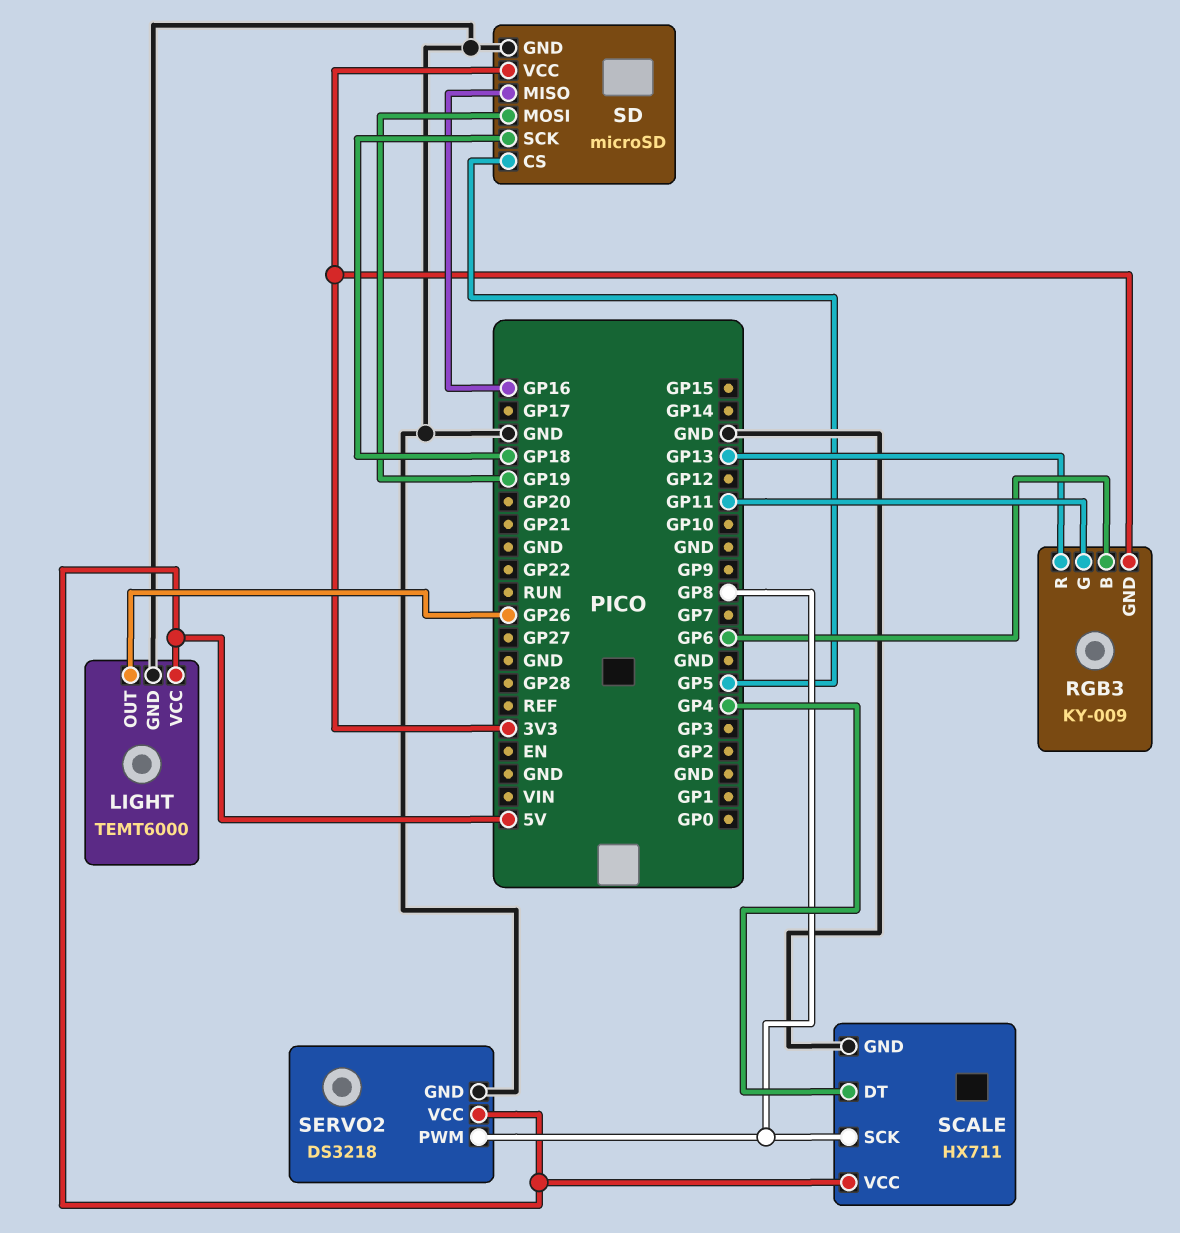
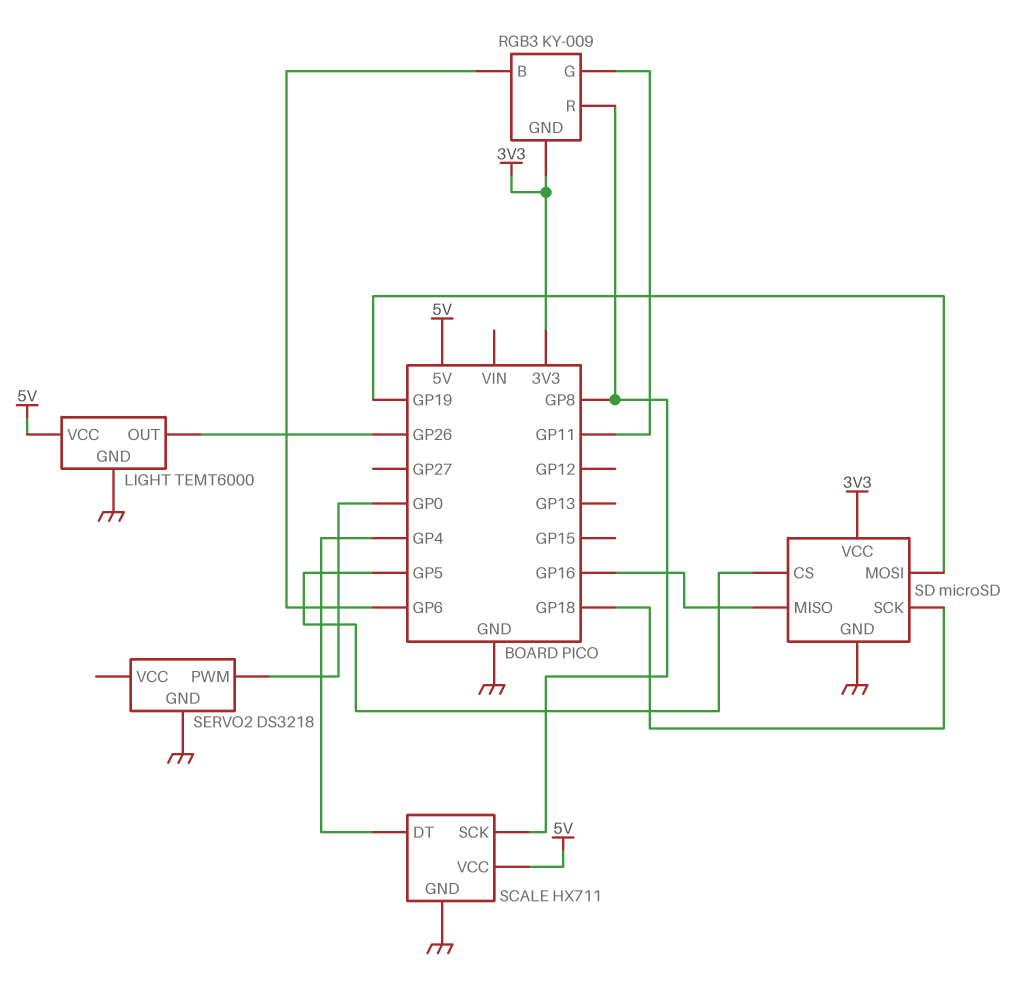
RGB3 pin R: GP13 -> GP8
SERVO2 pin PWM: GP8 -> GP0
SERVO2 pin VCC: 5V -> none

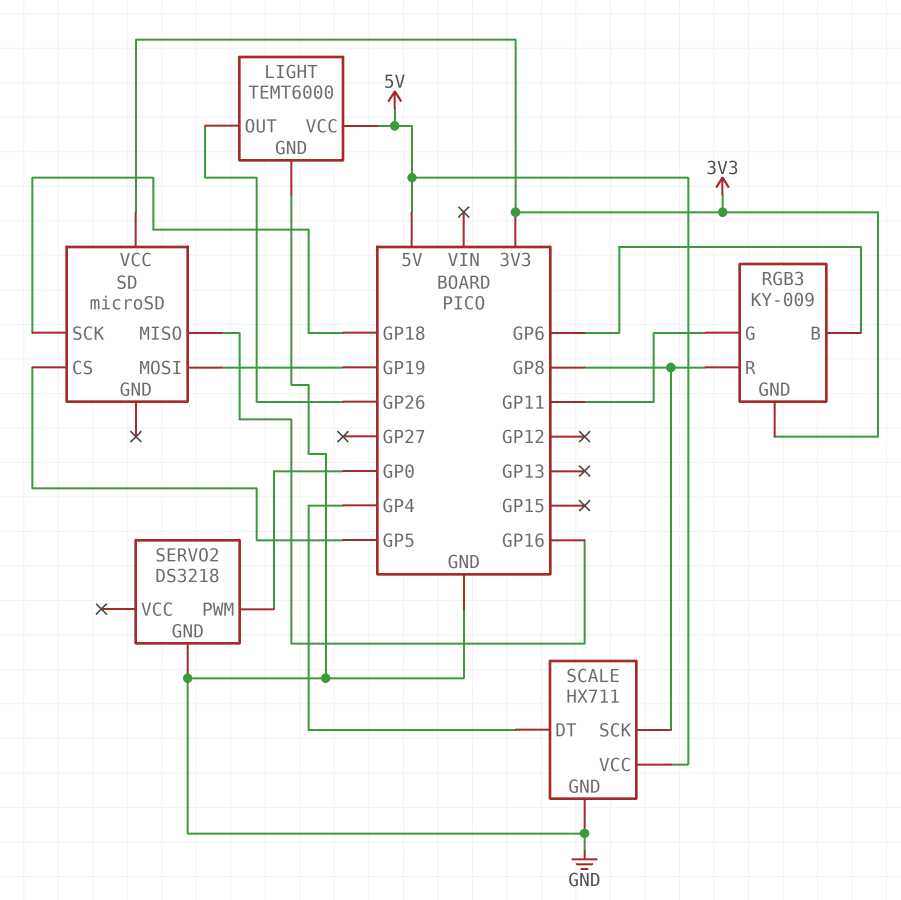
SD pin GND: GND -> none

